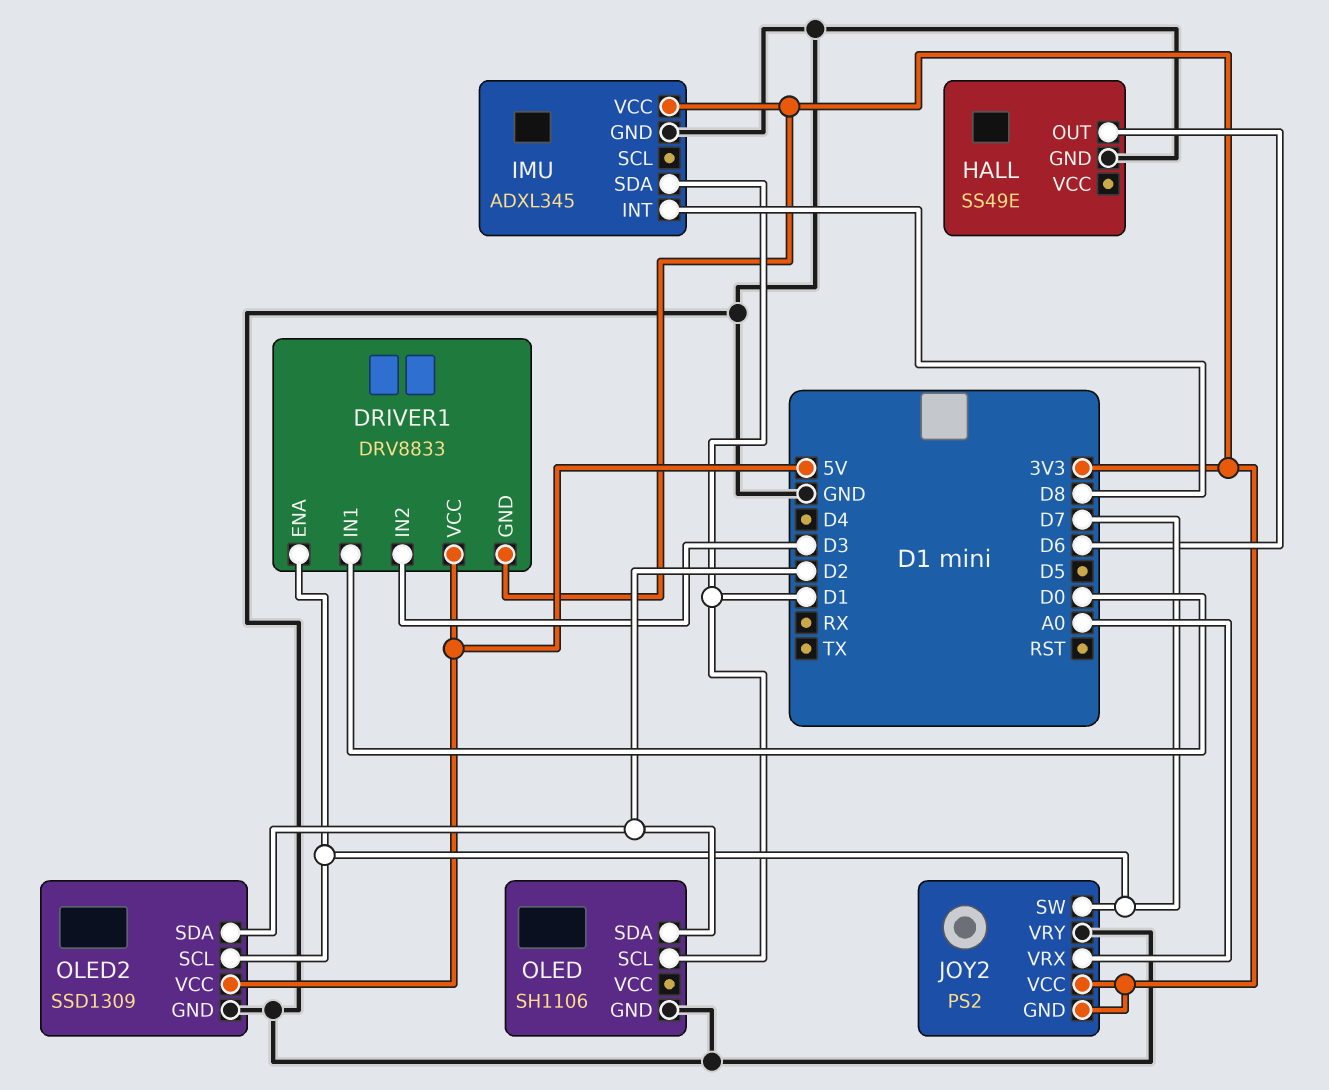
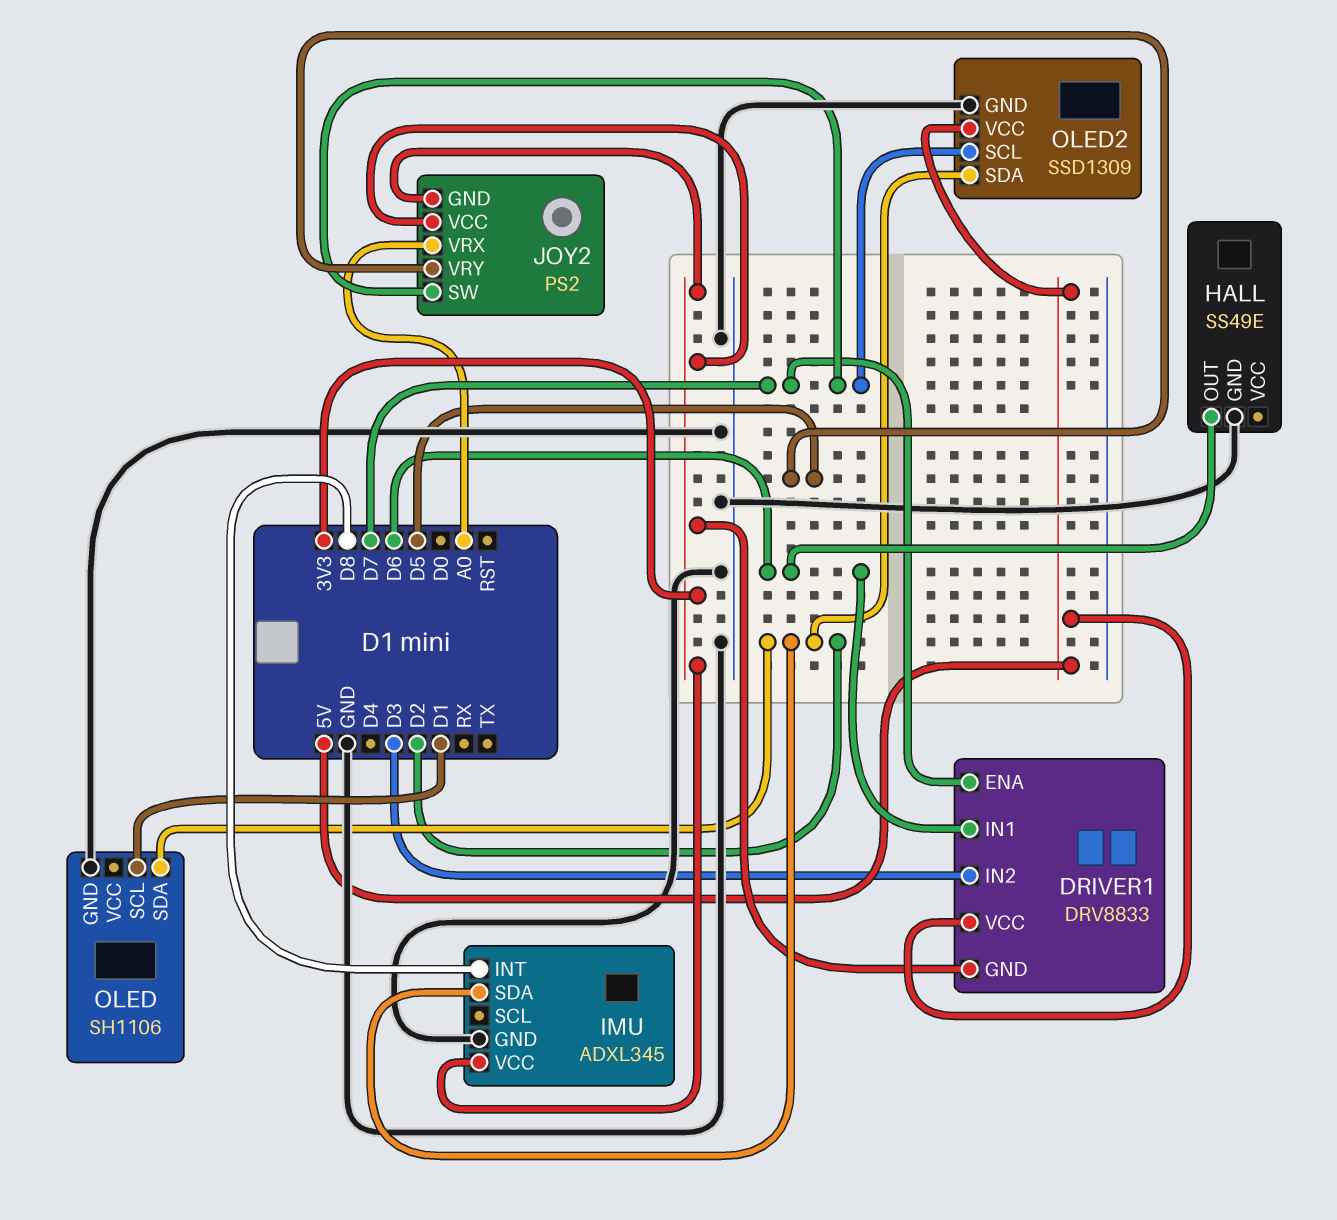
DRIVER1 pin IN1: D0 -> D6
IMU pin SDA: D1 -> D2
JOY2 pin VRY: GND -> D5

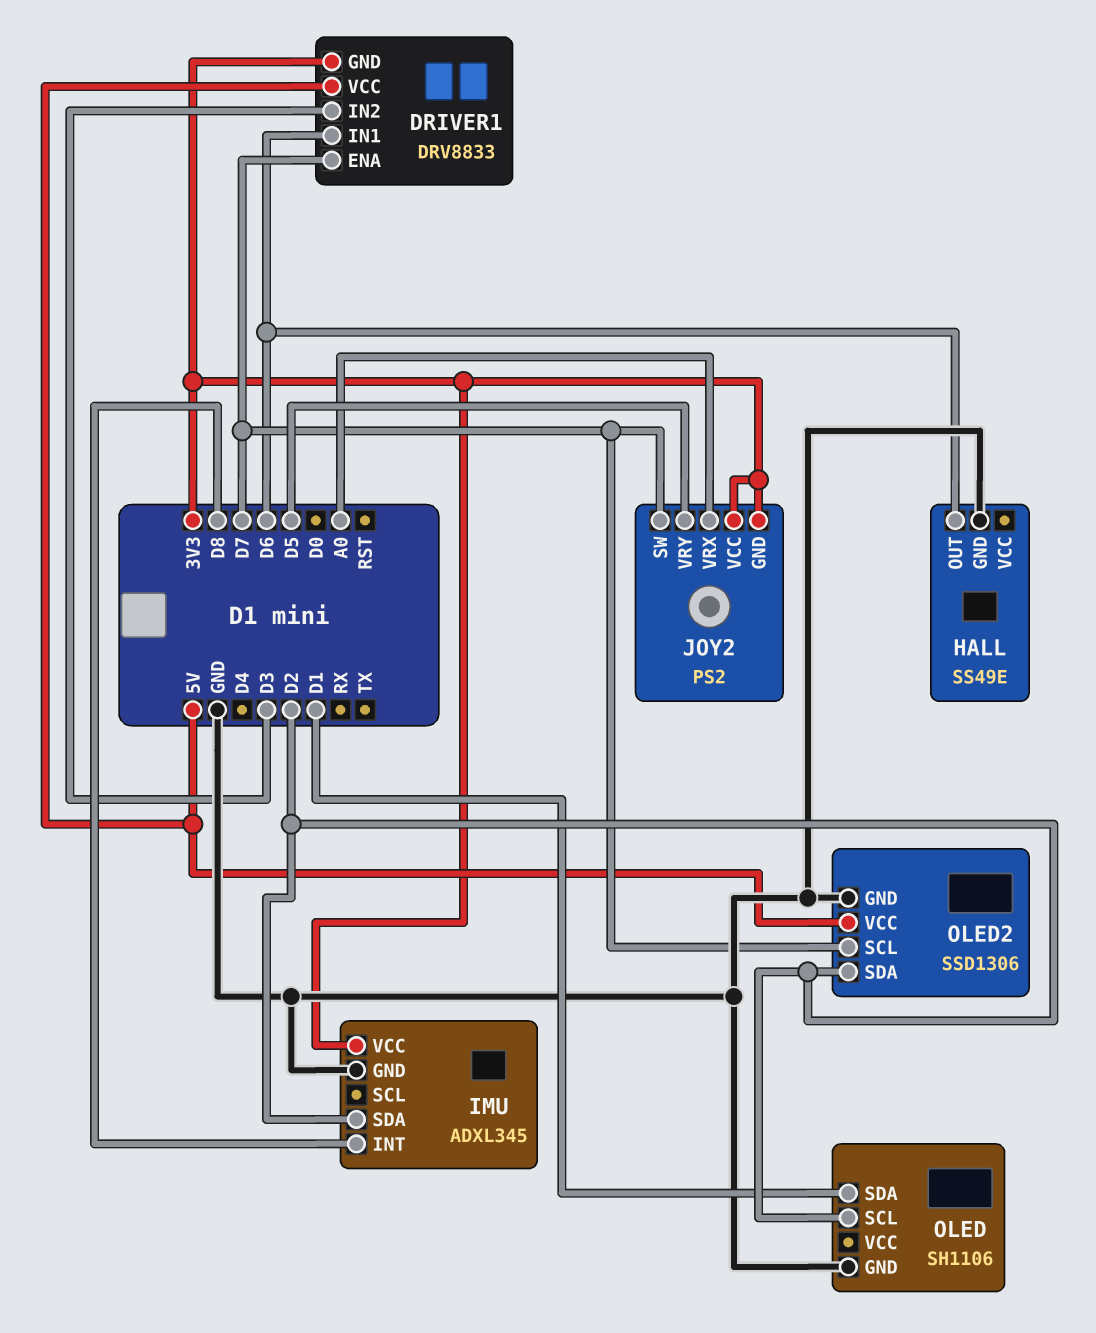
OLED pin SCL: D1 -> D2
OLED pin SDA: D2 -> D1
OLED2: SSD1309 -> SSD1306

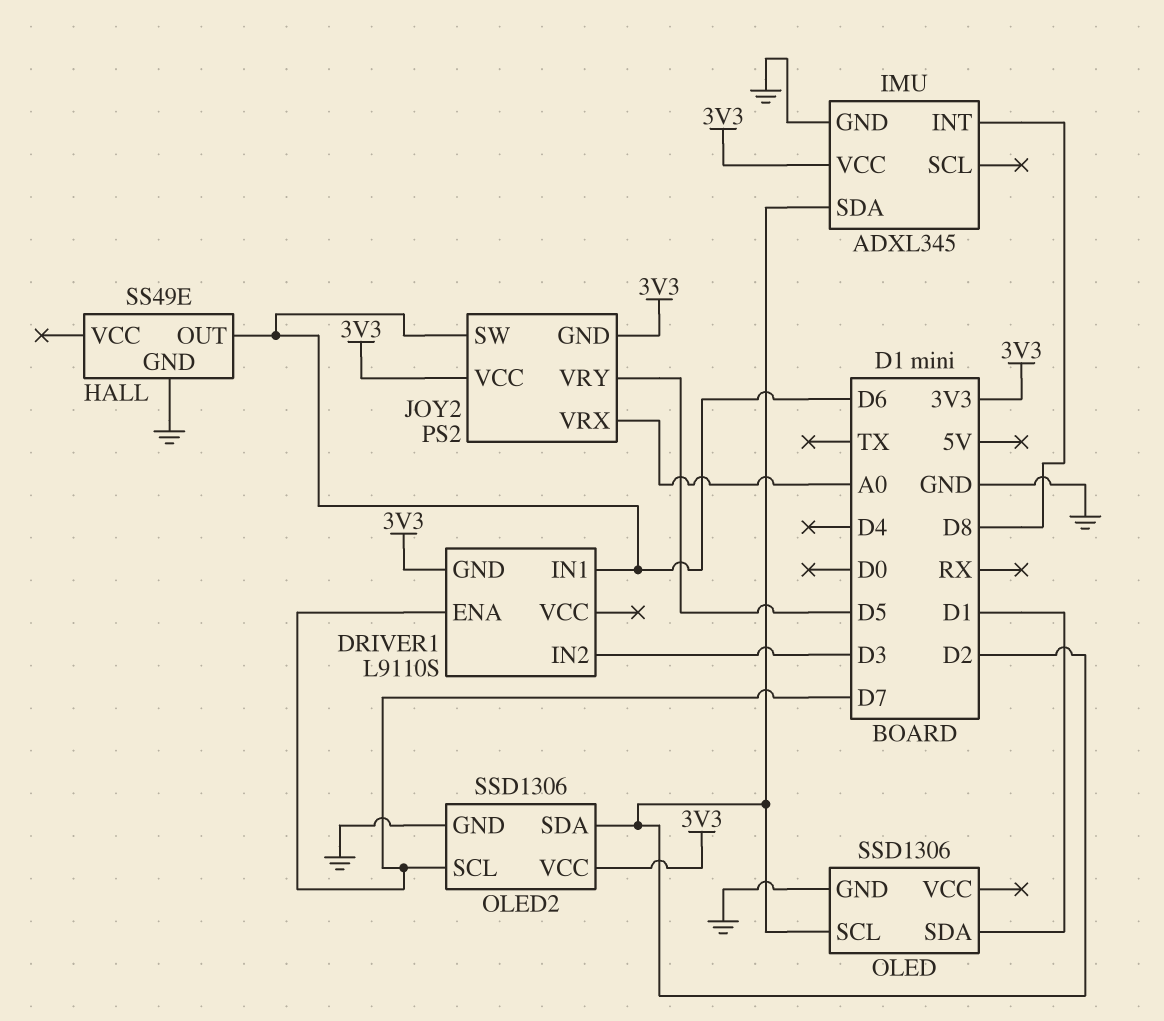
DRIVER1: DRV8833 -> L9110S
DRIVER1 pin VCC: 5V -> none
JOY2 pin SW: D7 -> D6
OLED: SH1106 -> SSD1306
OLED2 pin VCC: 5V -> 3V3

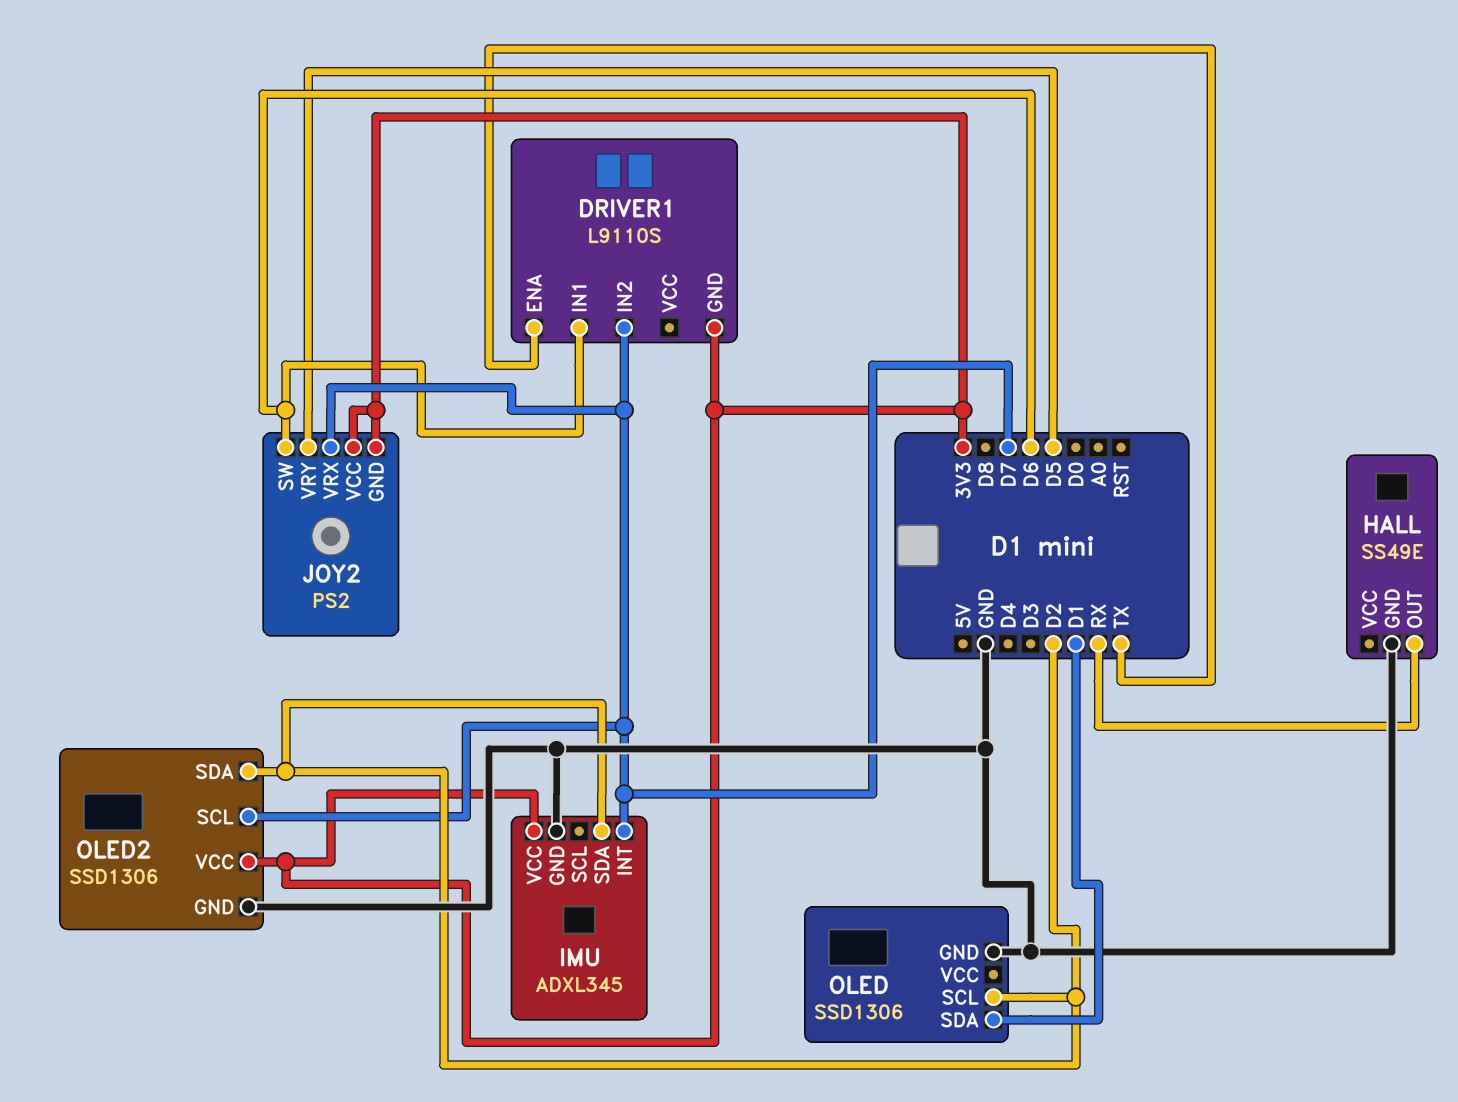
DRIVER1 pin ENA: D7 -> TX
DRIVER1 pin IN2: D3 -> D7
HALL pin OUT: D6 -> RX
IMU pin INT: D8 -> D7
JOY2 pin VRX: A0 -> D7

